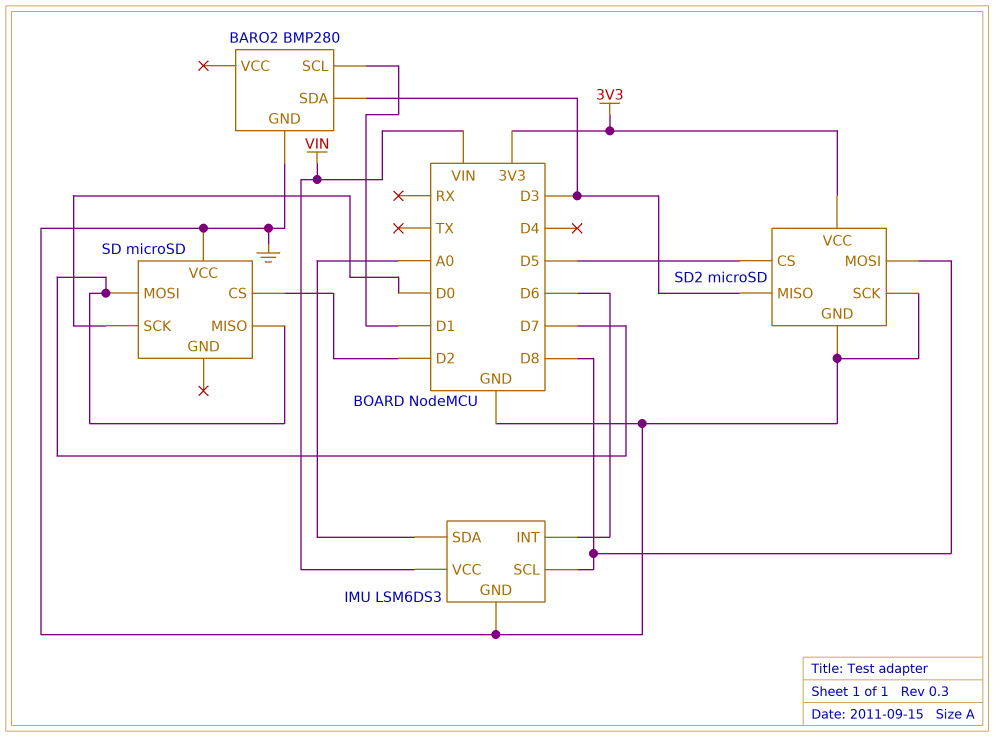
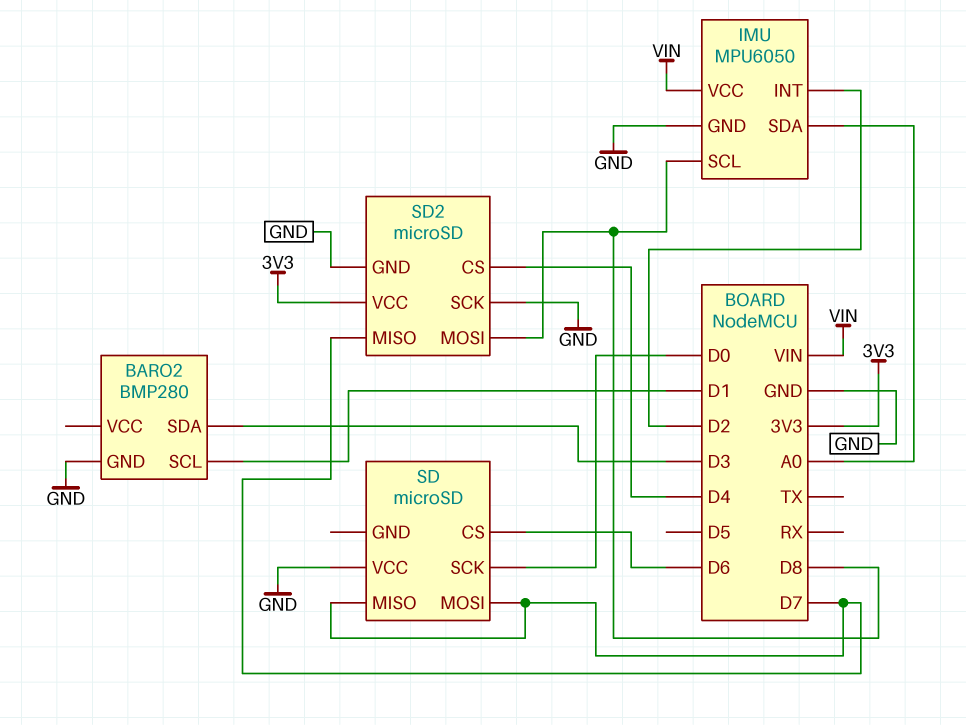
IMU: LSM6DS3 -> MPU6050
IMU pin INT: D6 -> D2
SD pin CS: D2 -> D6
SD2 pin CS: D5 -> D4
SD2 pin MISO: D3 -> D7

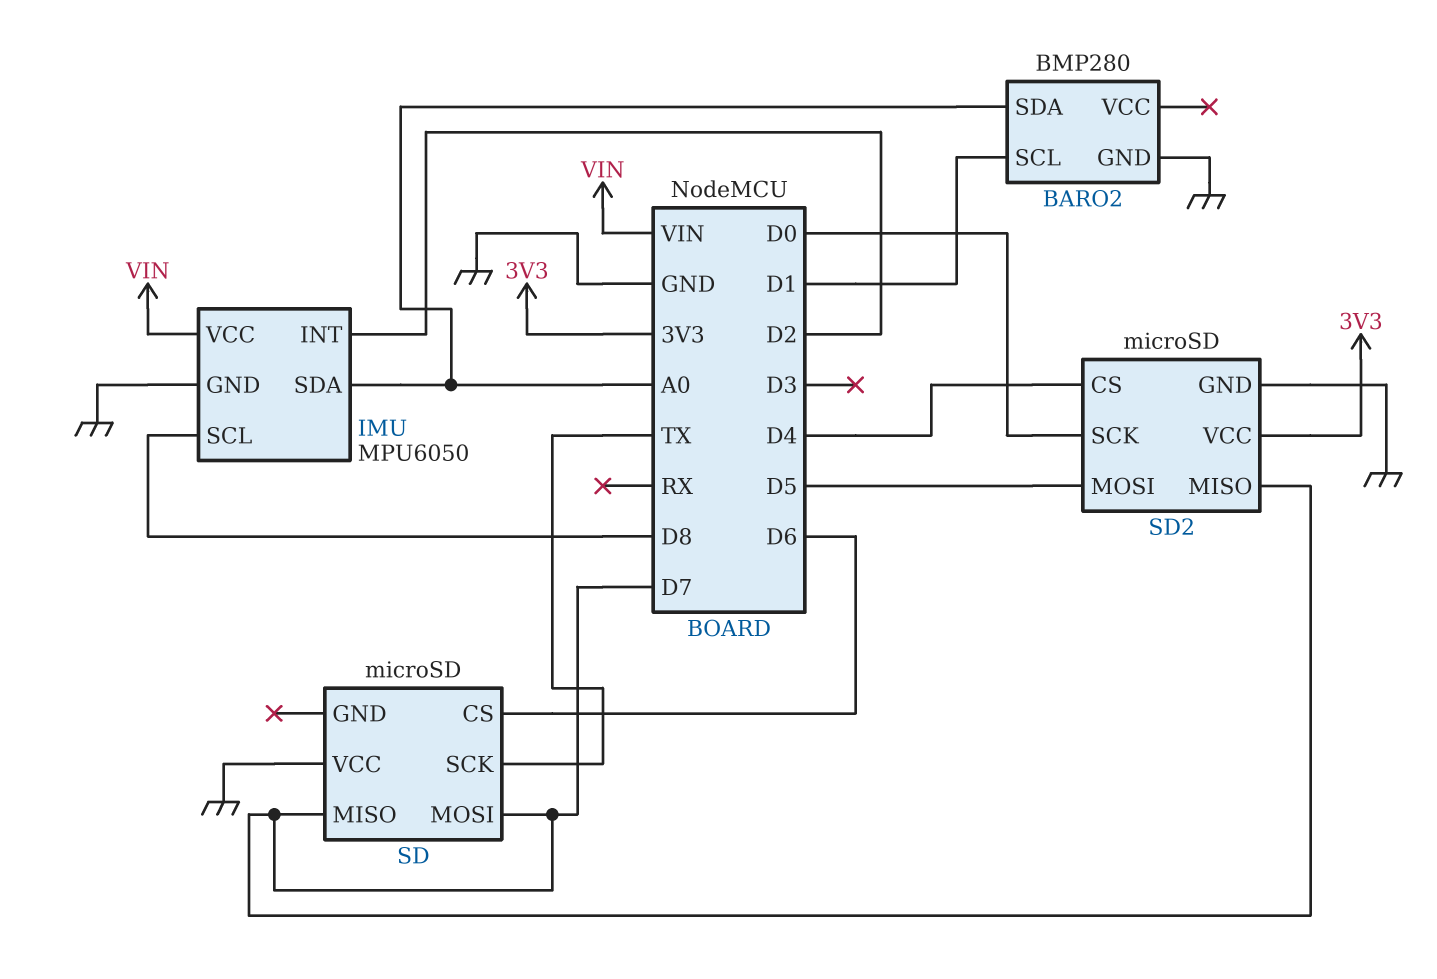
BARO2 pin SDA: D3 -> A0
SD pin SCK: D0 -> TX
SD2 pin MOSI: D8 -> D5
SD2 pin SCK: GND -> D0

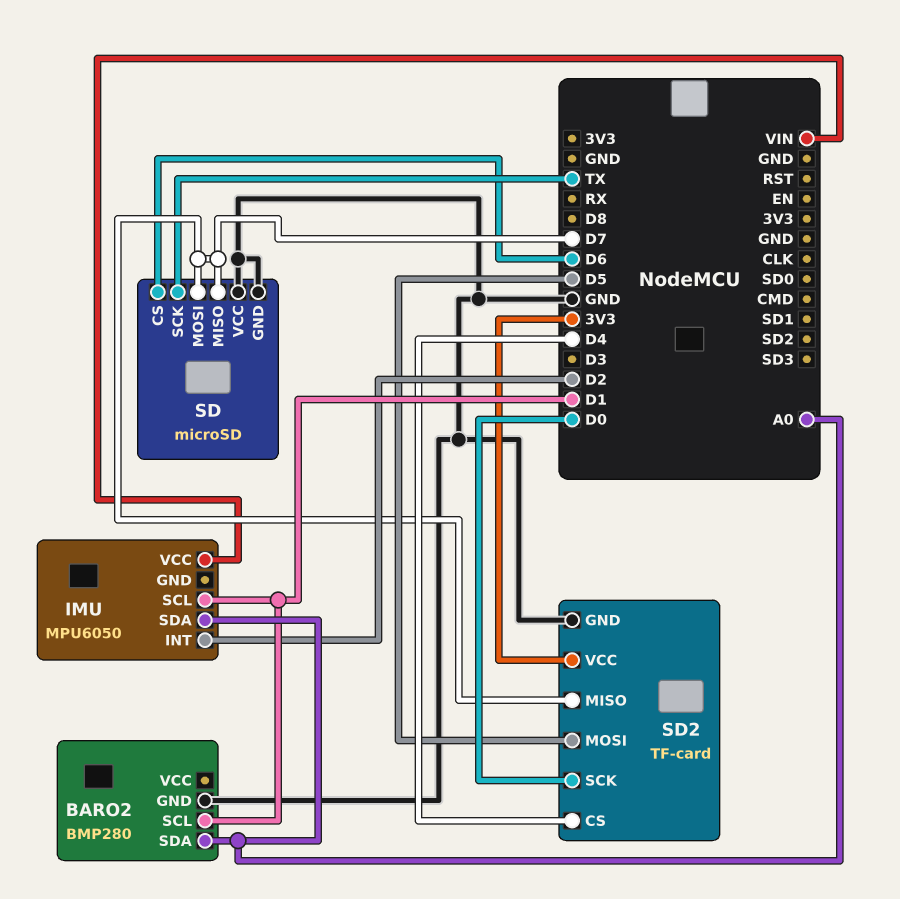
IMU pin GND: GND -> none
IMU pin SCL: D8 -> D1
SD pin GND: none -> GND
SD2: microSD -> TF-card

